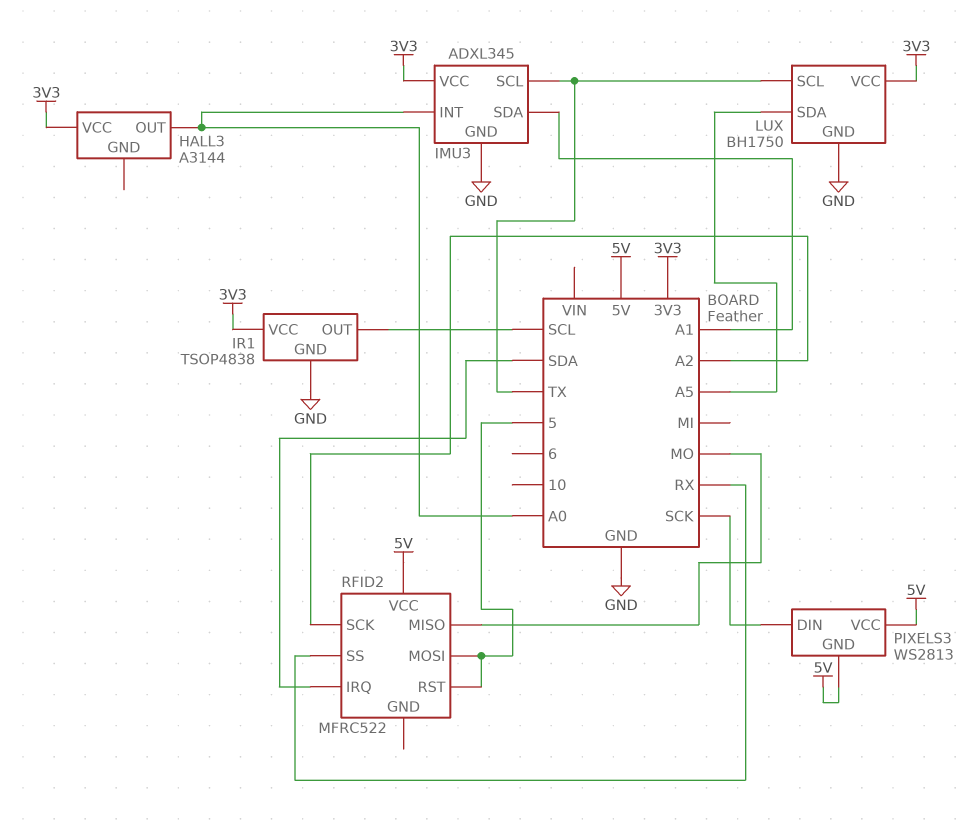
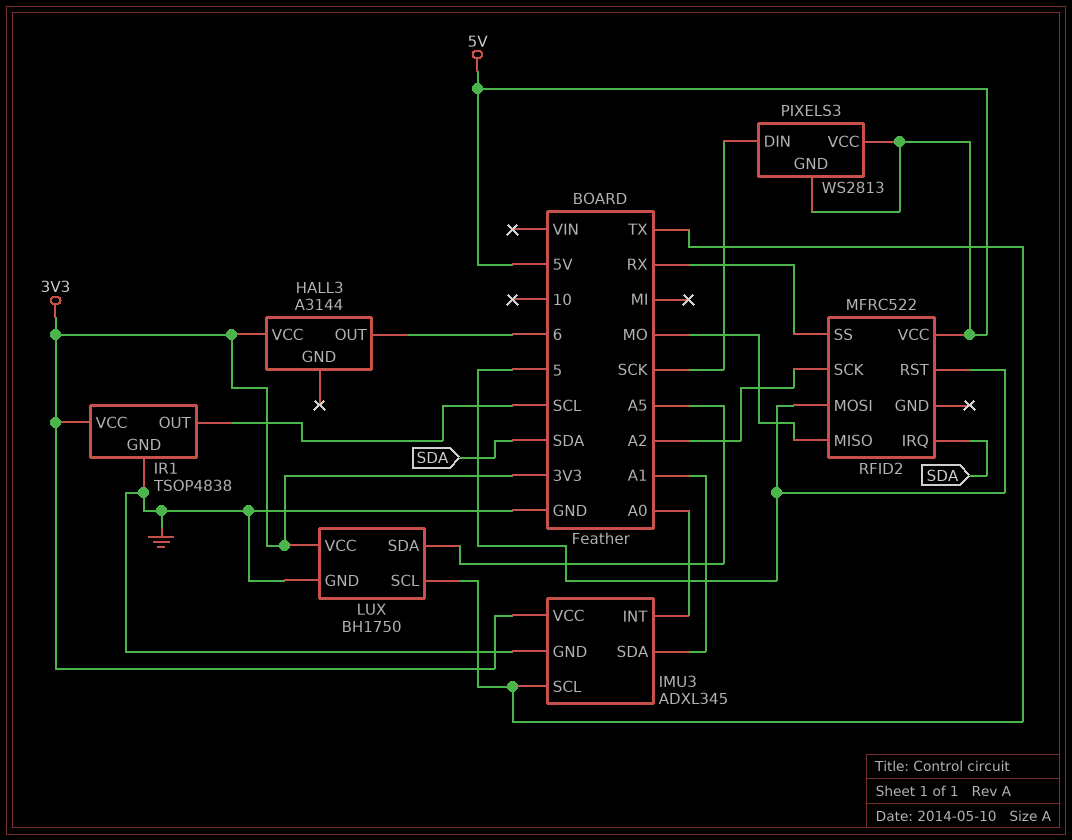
HALL3 pin OUT: A0 -> 6

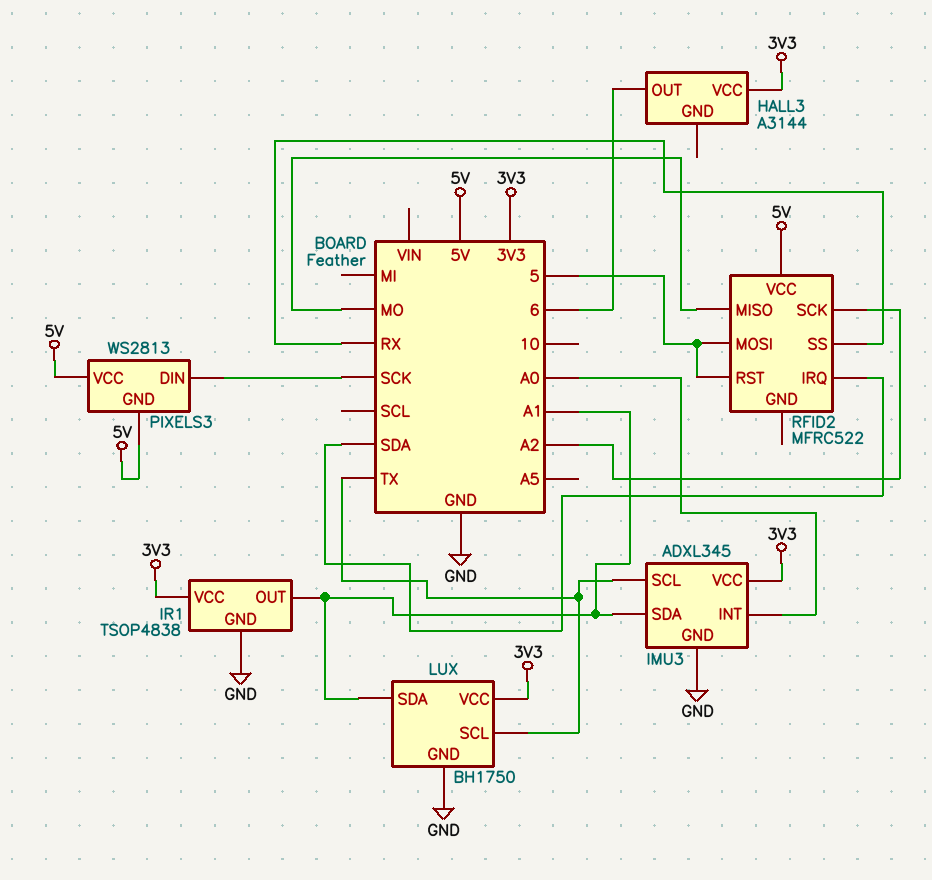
IR1 pin OUT: SCL -> A1
LUX pin SDA: A5 -> A1

